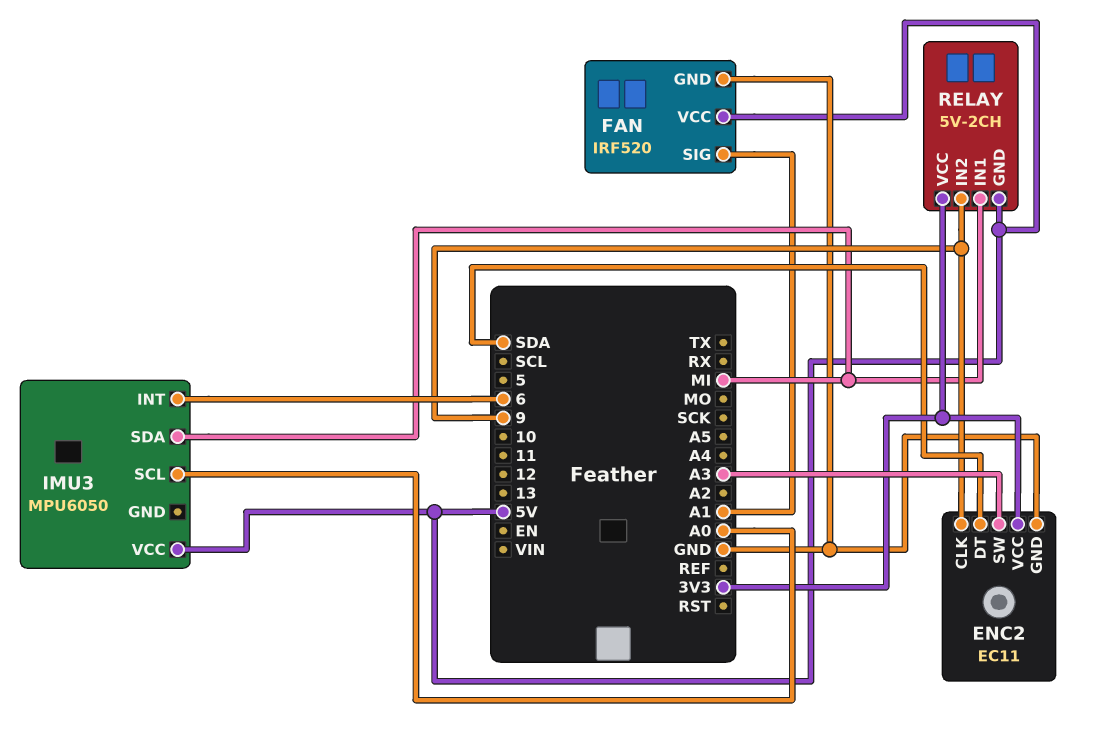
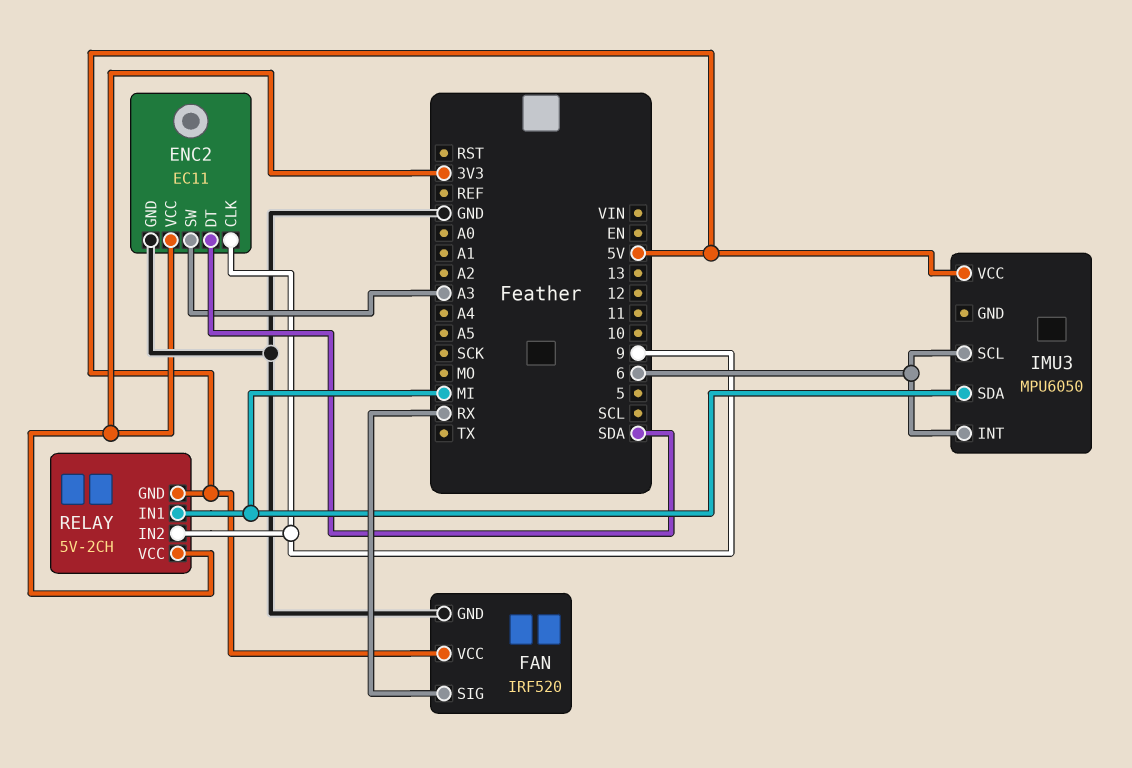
FAN pin SIG: A1 -> RX
IMU3 pin SCL: A0 -> 6

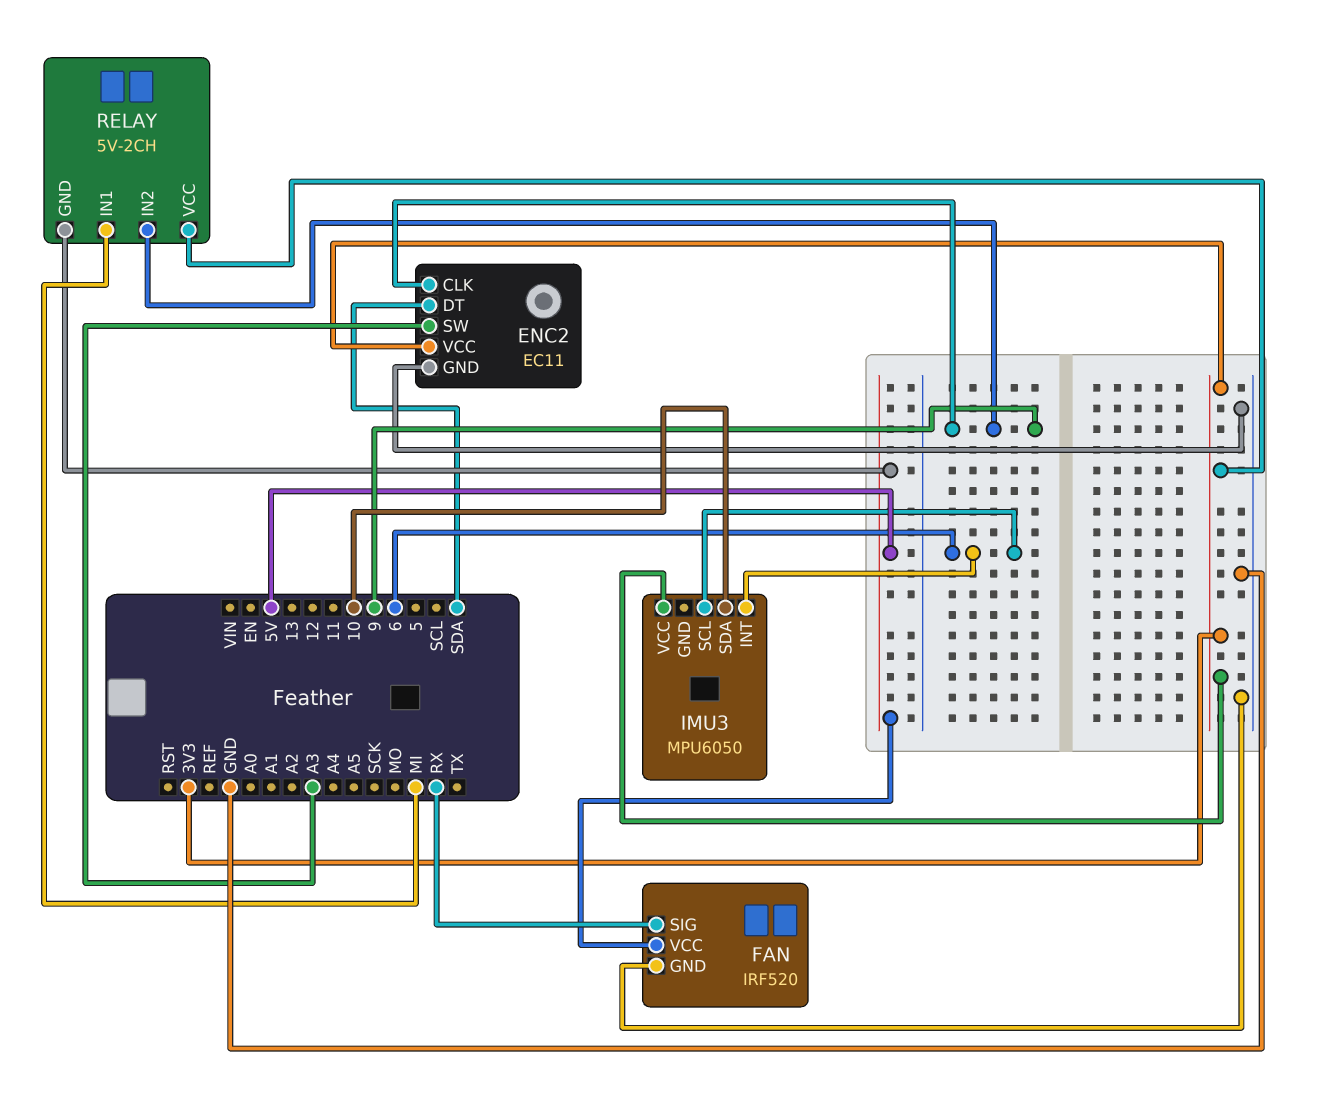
IMU3 pin SDA: MI -> 10
IMU3 pin VCC: 5V -> 3V3

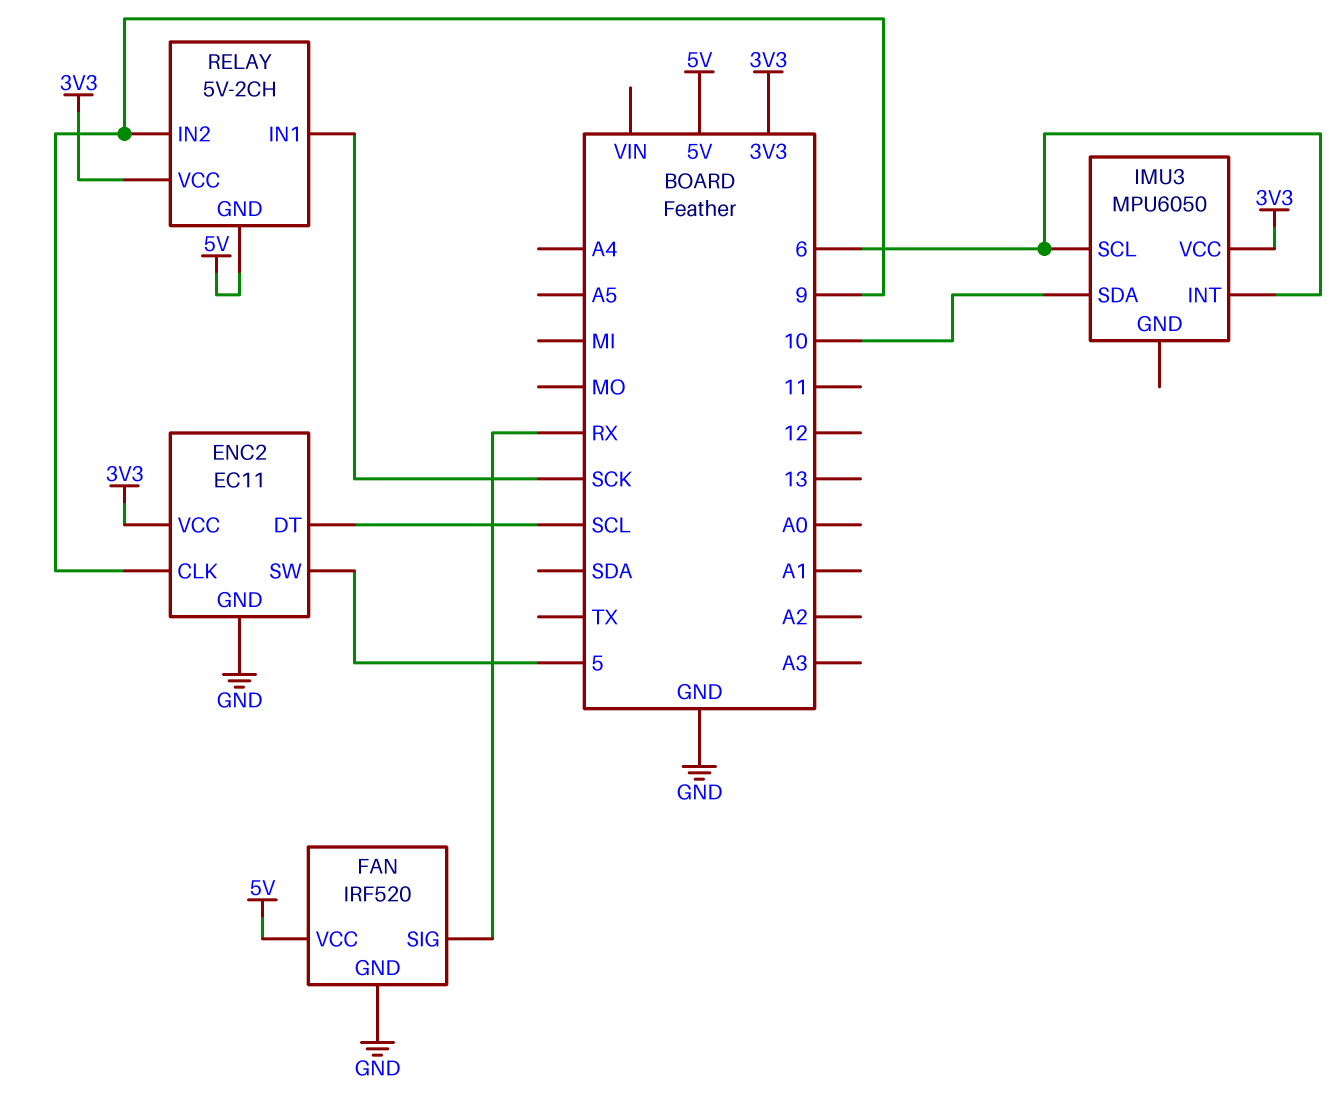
ENC2 pin DT: SDA -> SCL
ENC2 pin SW: A3 -> 5
RELAY pin IN1: MI -> SCK

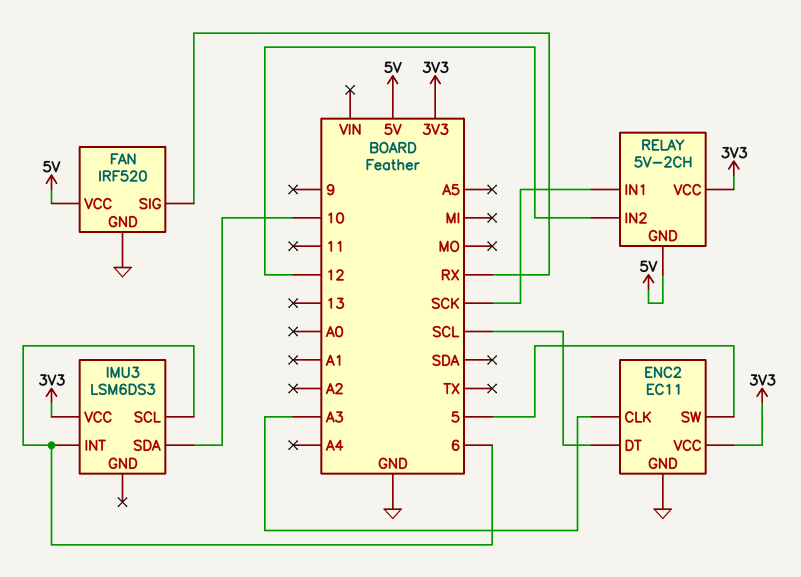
ENC2 pin CLK: 9 -> A3
IMU3: MPU6050 -> LSM6DS3
RELAY pin IN2: 9 -> 12

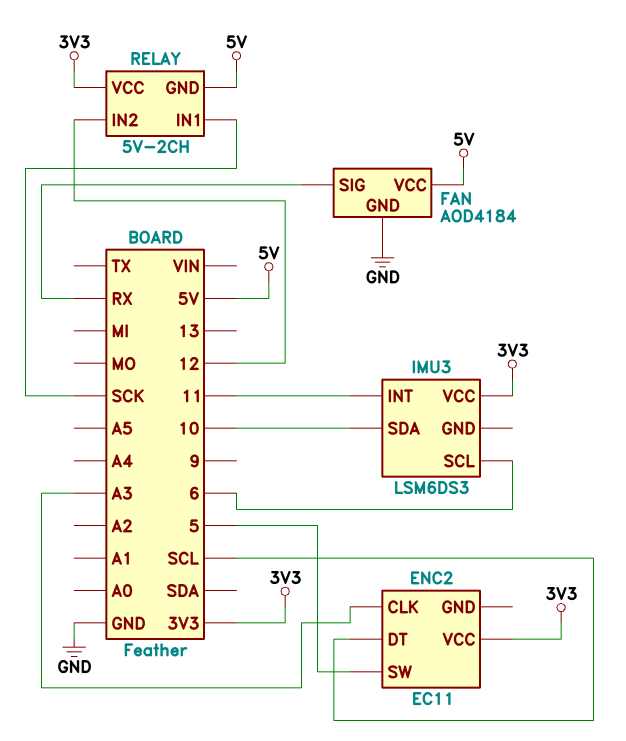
ENC2 pin GND: GND -> none
FAN: IRF520 -> AOD4184
IMU3 pin INT: 6 -> 11

